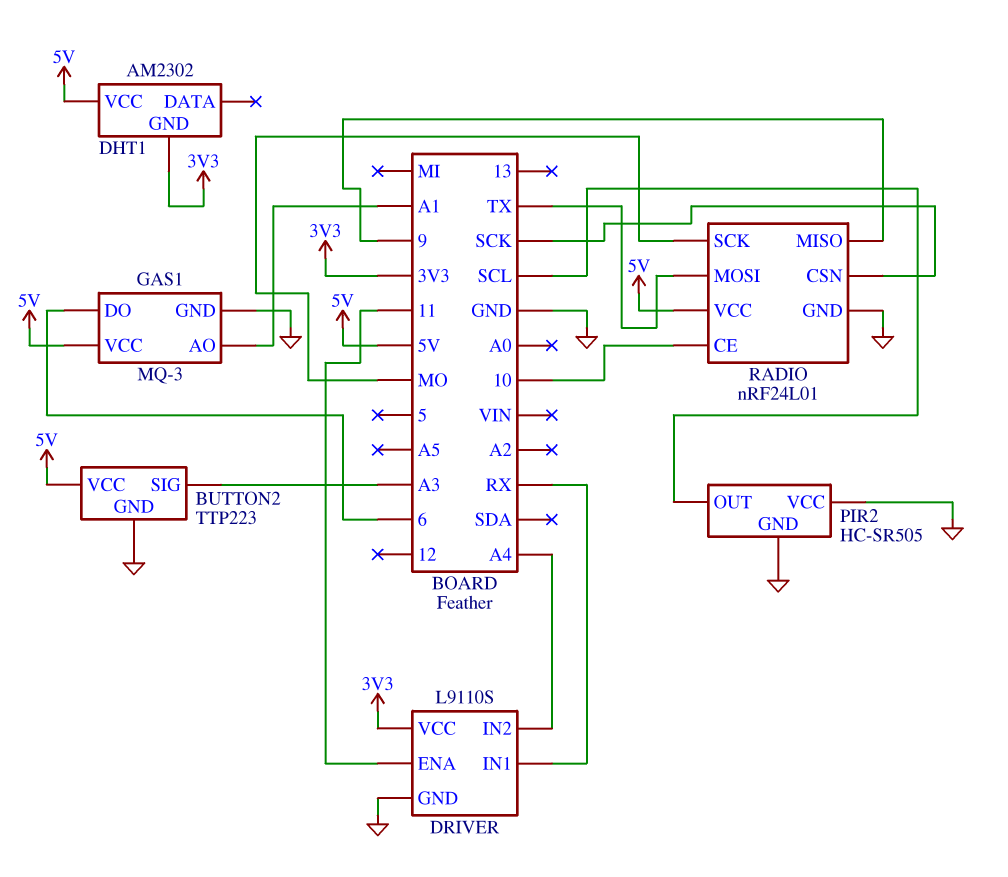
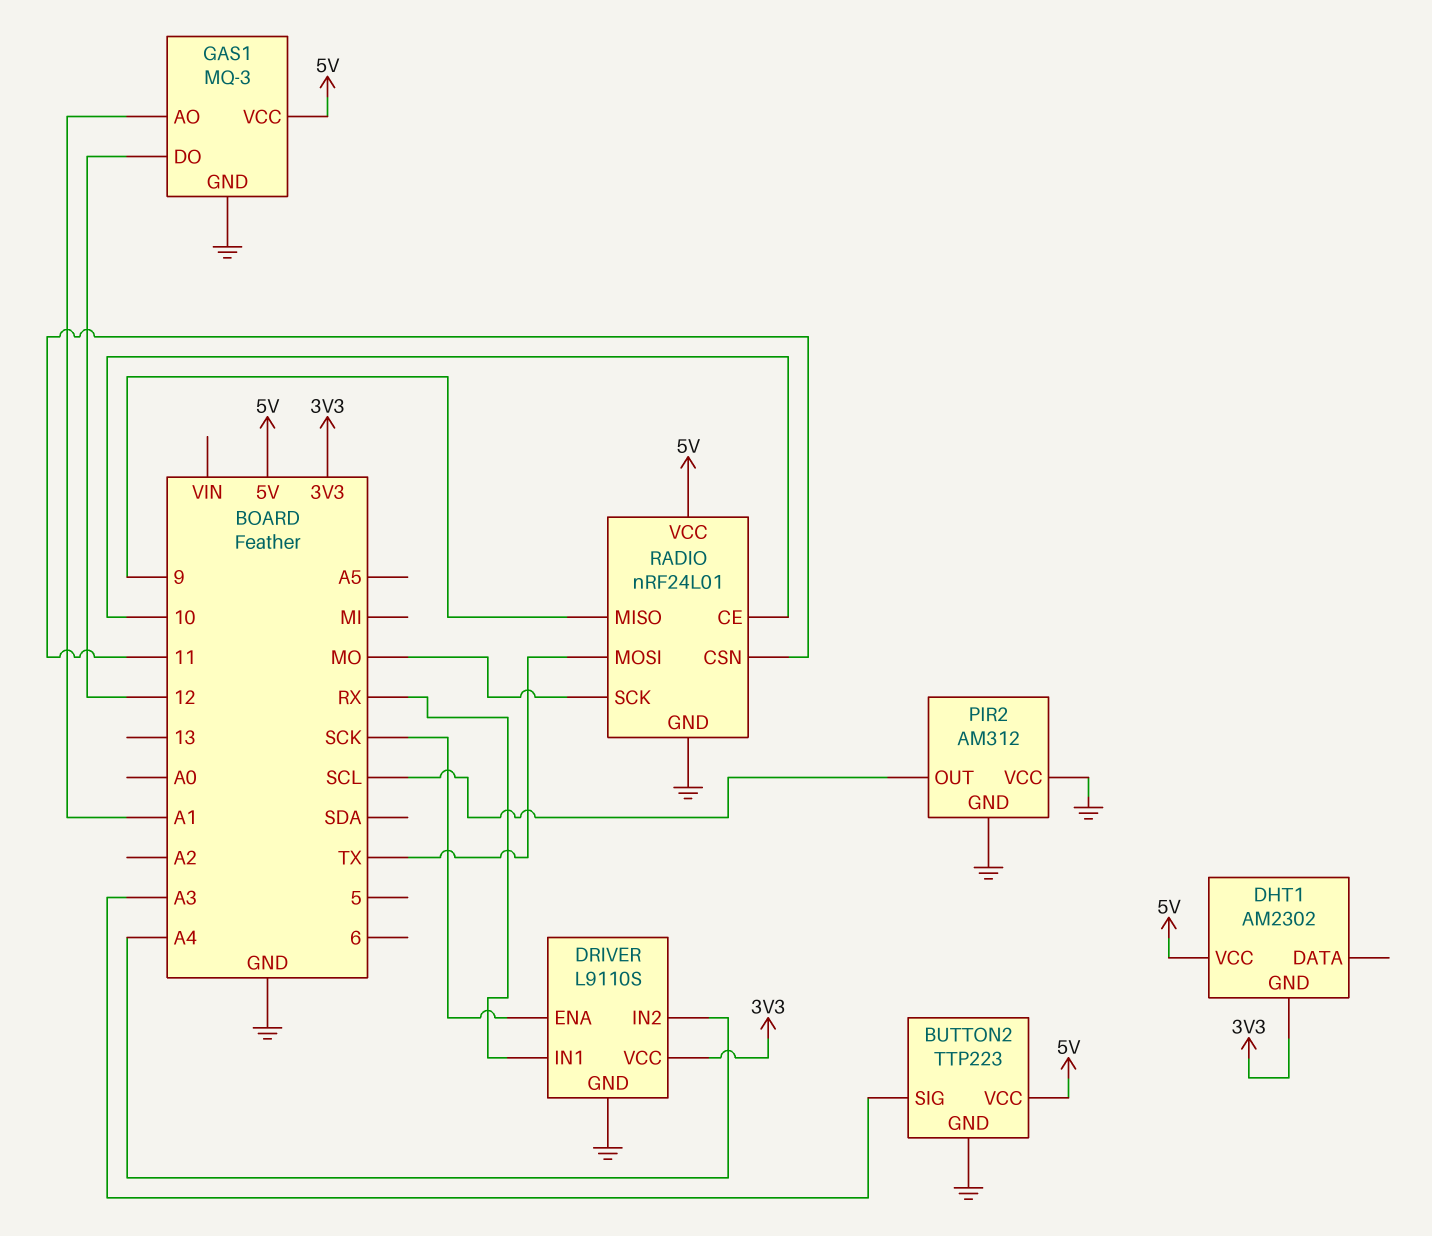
DRIVER pin ENA: 11 -> SCK
GAS1 pin DO: 6 -> 12
PIR2: HC-SR505 -> AM312
RADIO pin CSN: SCK -> 11

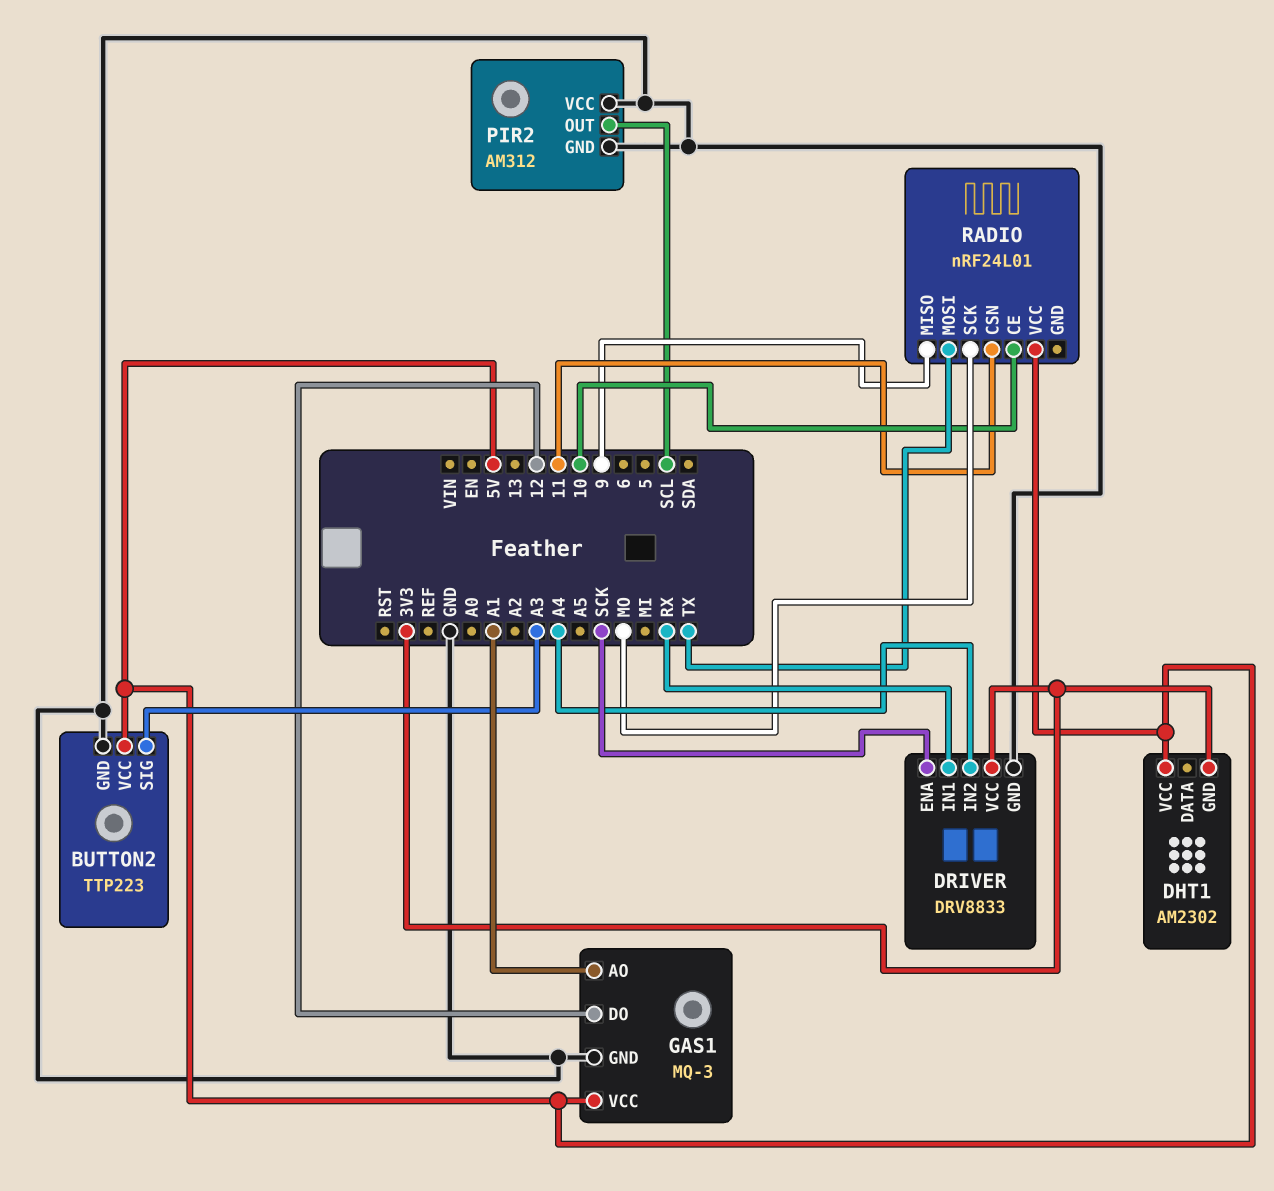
DRIVER: L9110S -> DRV8833
RADIO pin GND: GND -> none

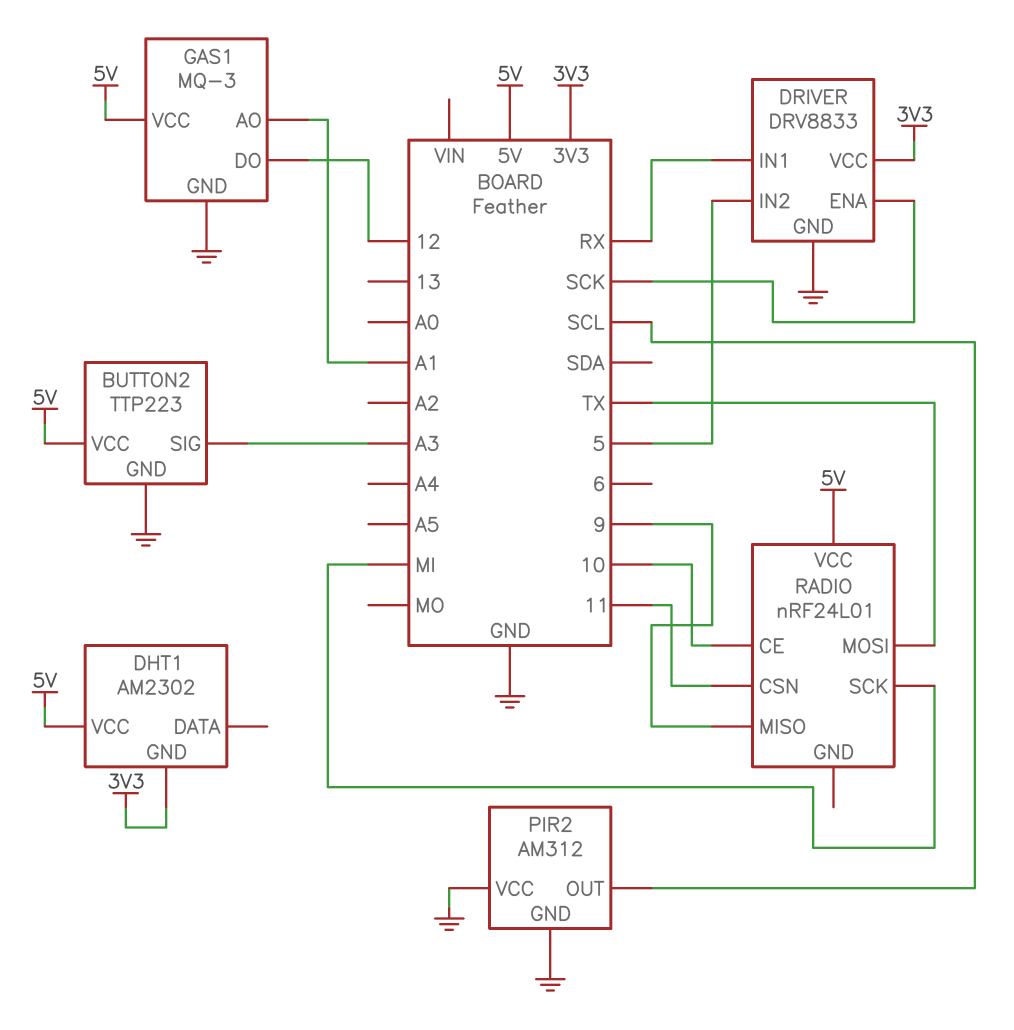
DRIVER pin IN2: A4 -> 5
RADIO pin SCK: MO -> MI

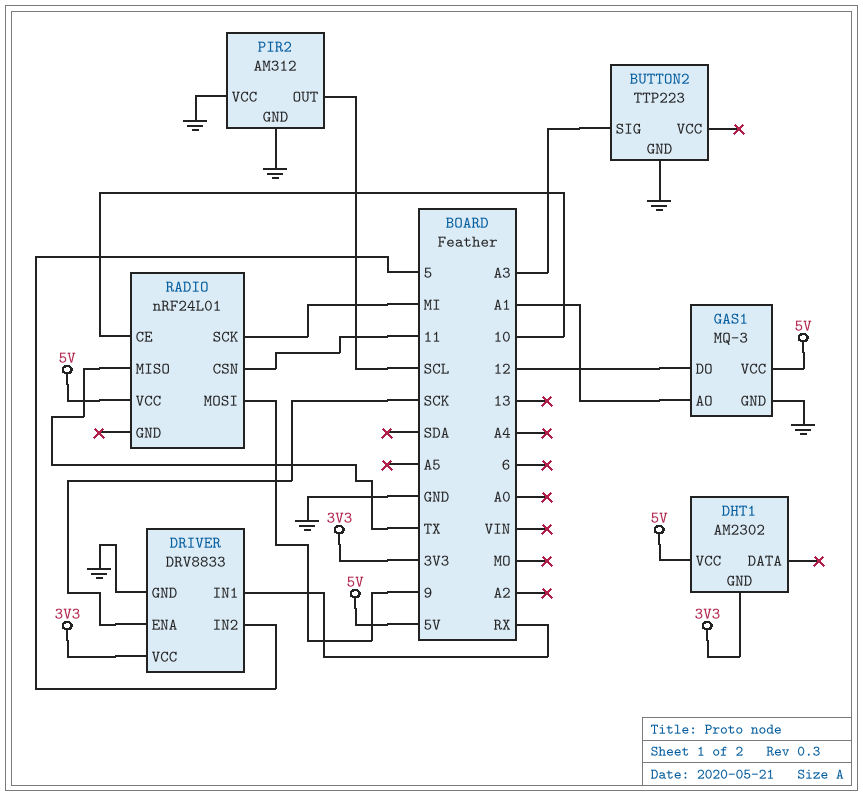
BUTTON2 pin VCC: 5V -> none
RADIO pin MISO: 9 -> TX
RADIO pin MOSI: TX -> 9

